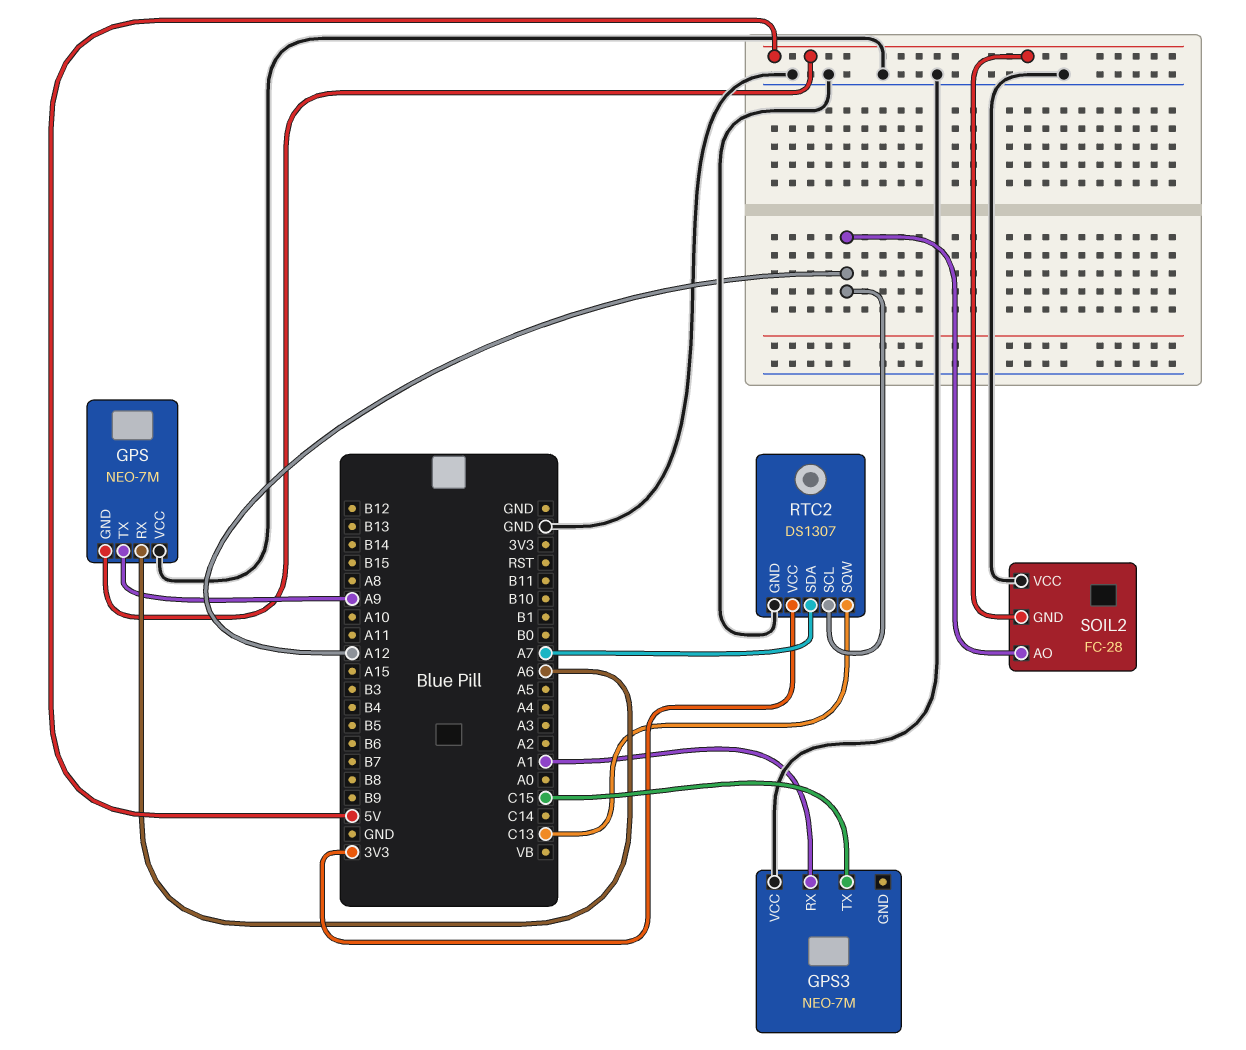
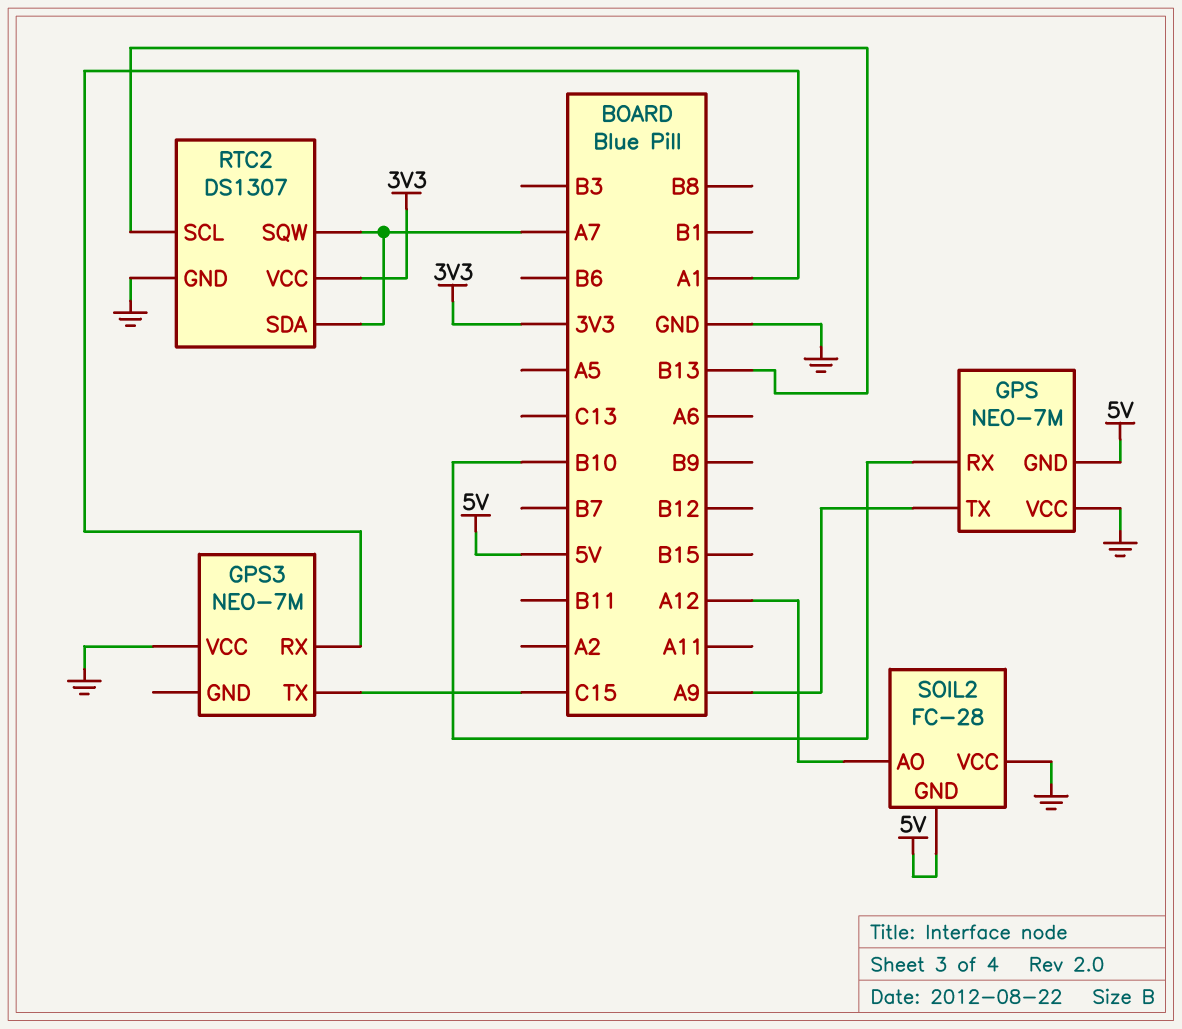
GPS pin RX: A6 -> B10
RTC2 pin SCL: A12 -> B13
RTC2 pin SQW: C13 -> A7

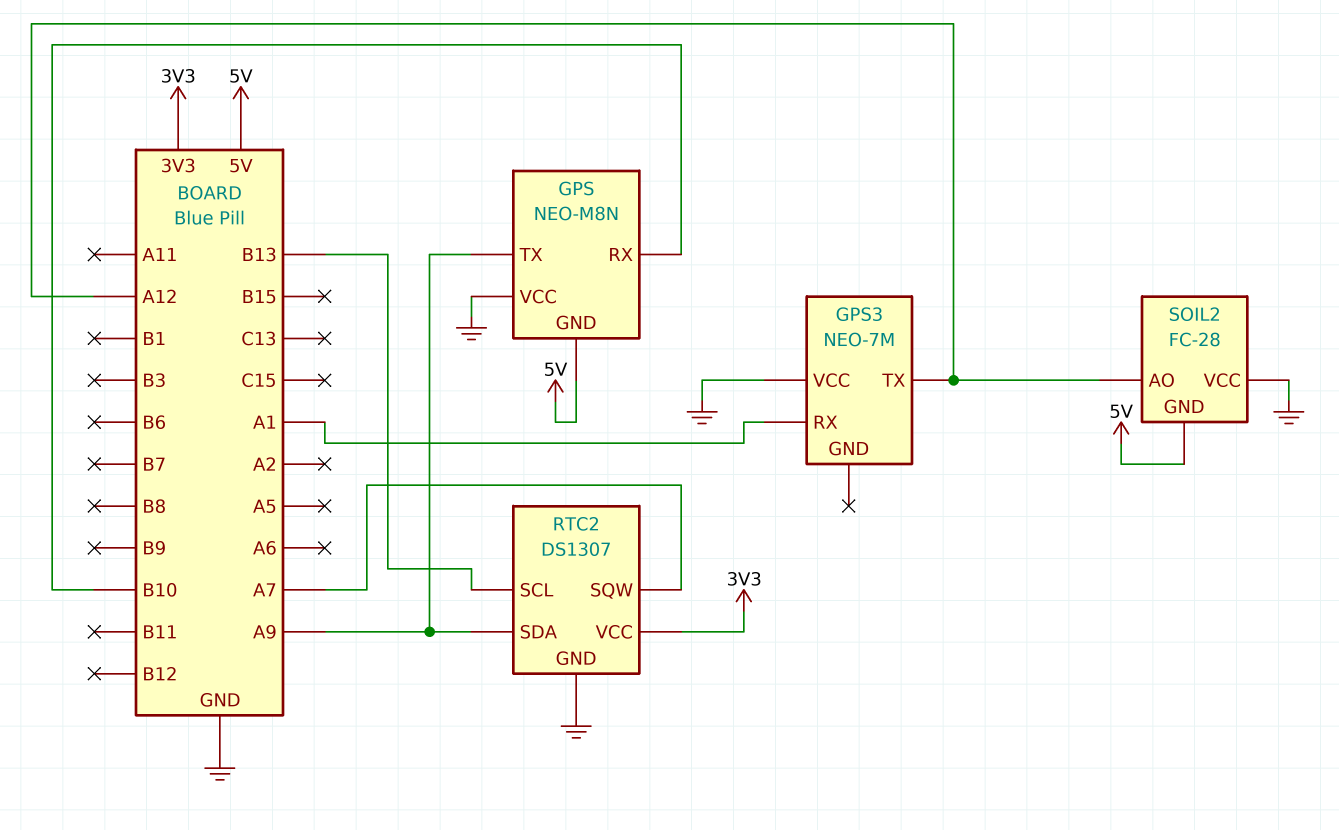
GPS: NEO-7M -> NEO-M8N
GPS3 pin TX: C15 -> A12
RTC2 pin SDA: A7 -> A9

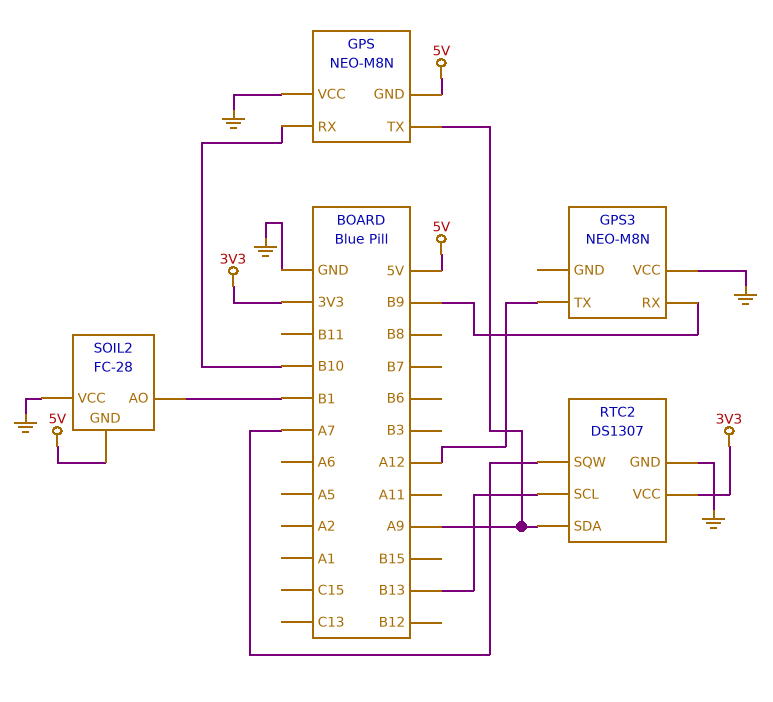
GPS3: NEO-7M -> NEO-M8N
GPS3 pin RX: A1 -> B9
SOIL2 pin AO: A12 -> B1

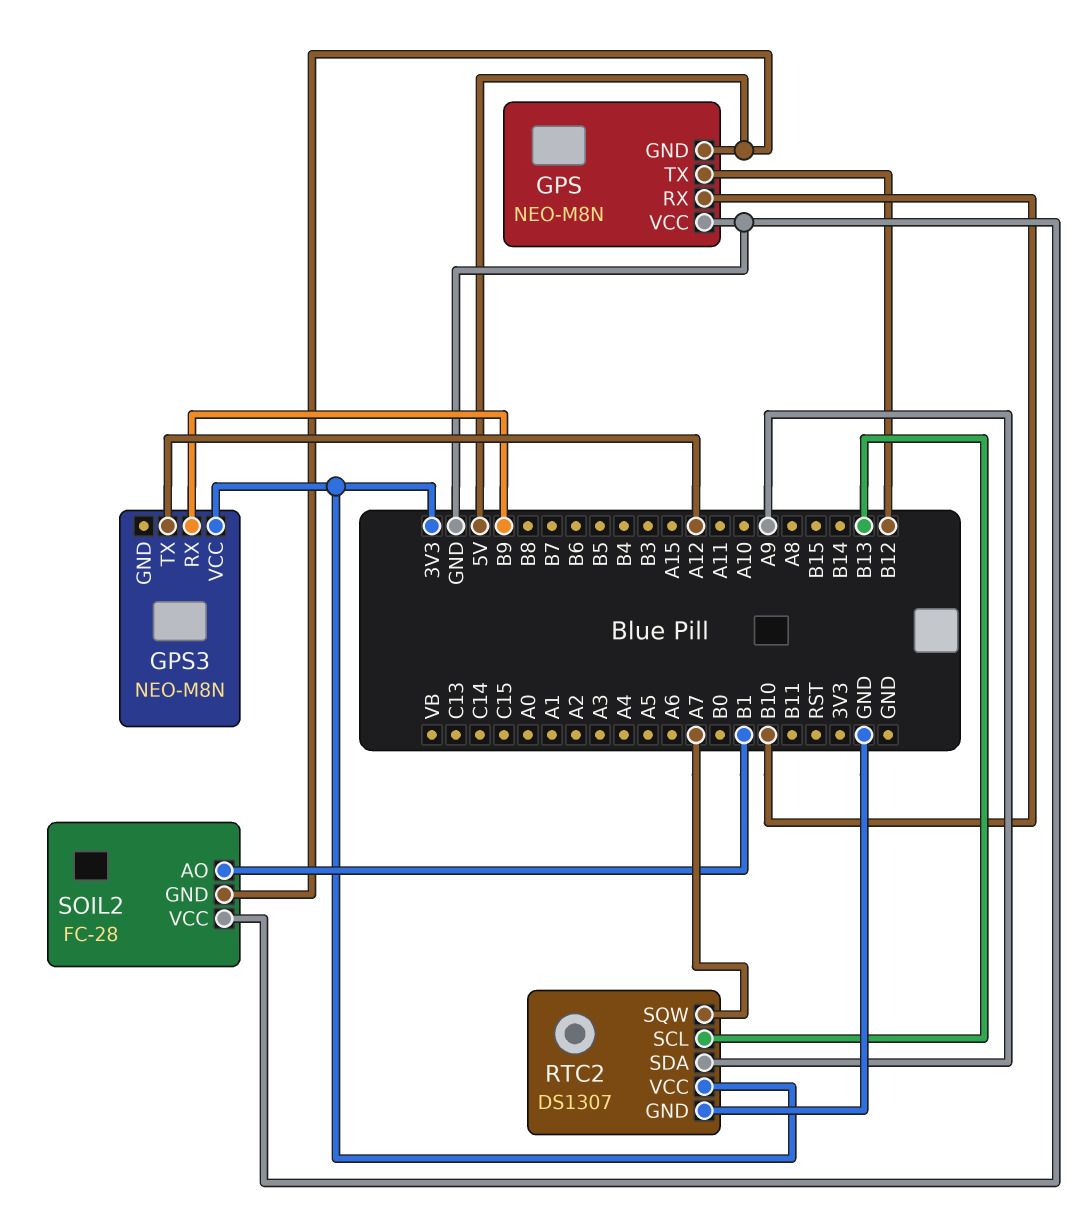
GPS pin TX: A9 -> B12
GPS3 pin VCC: GND -> 3V3

